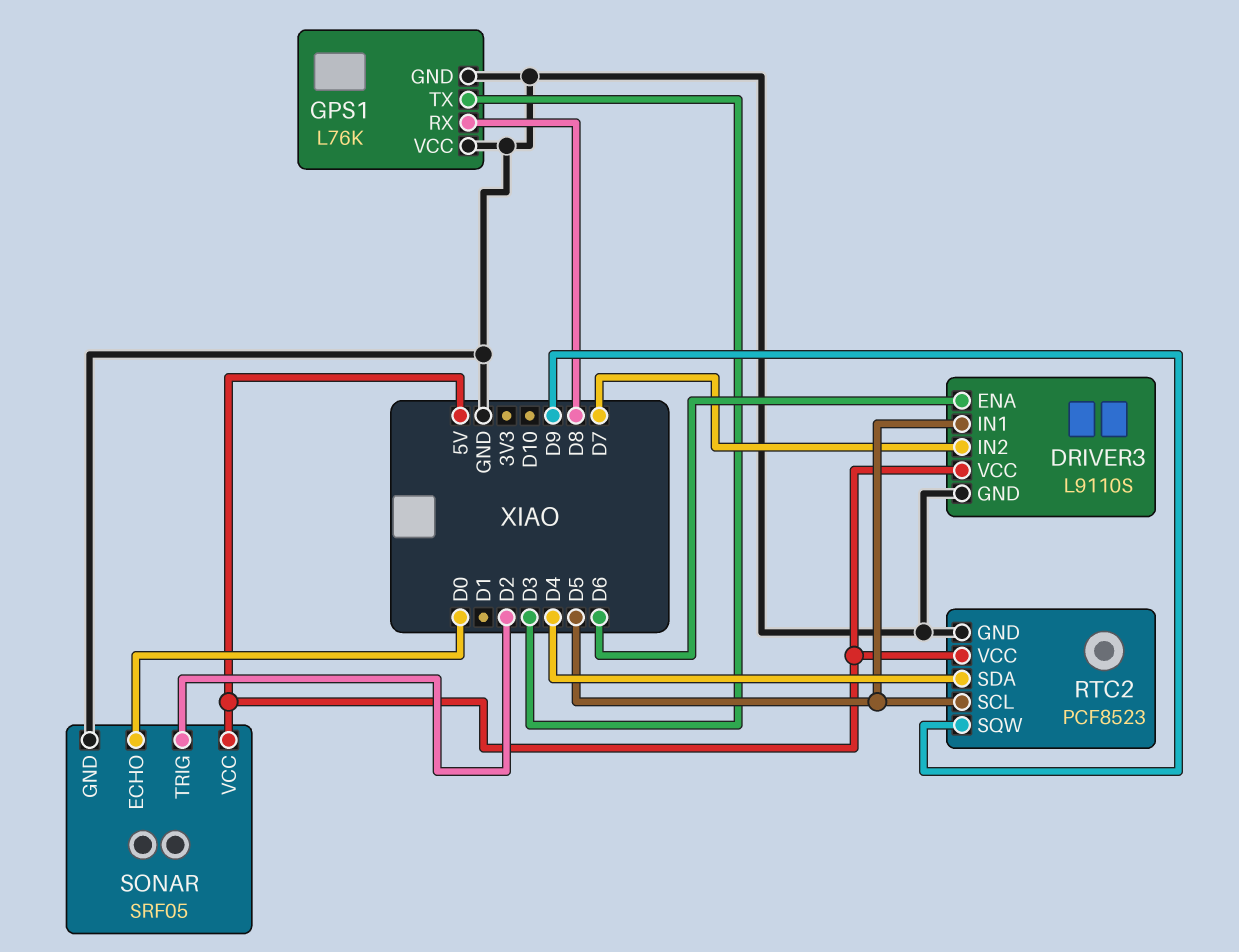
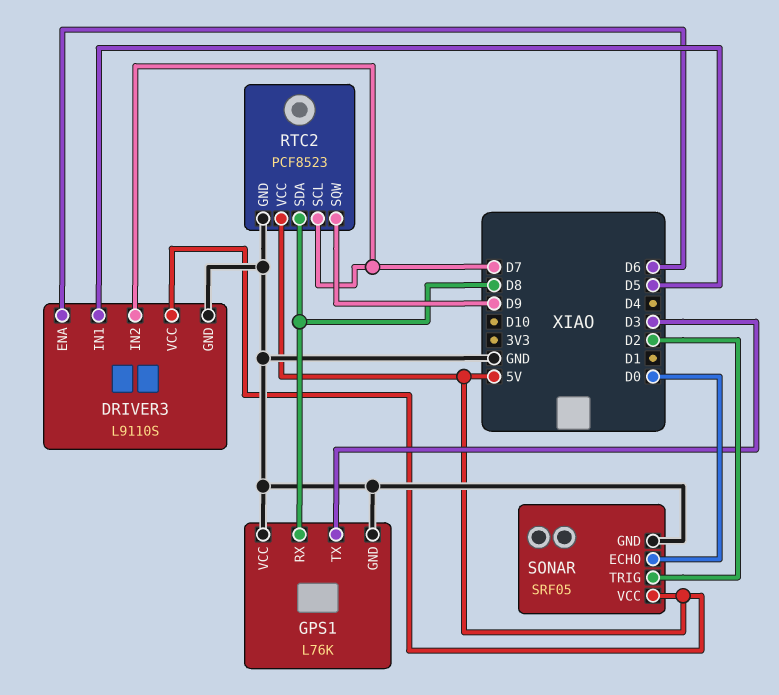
RTC2 pin SCL: D5 -> D7
RTC2 pin SDA: D4 -> D8

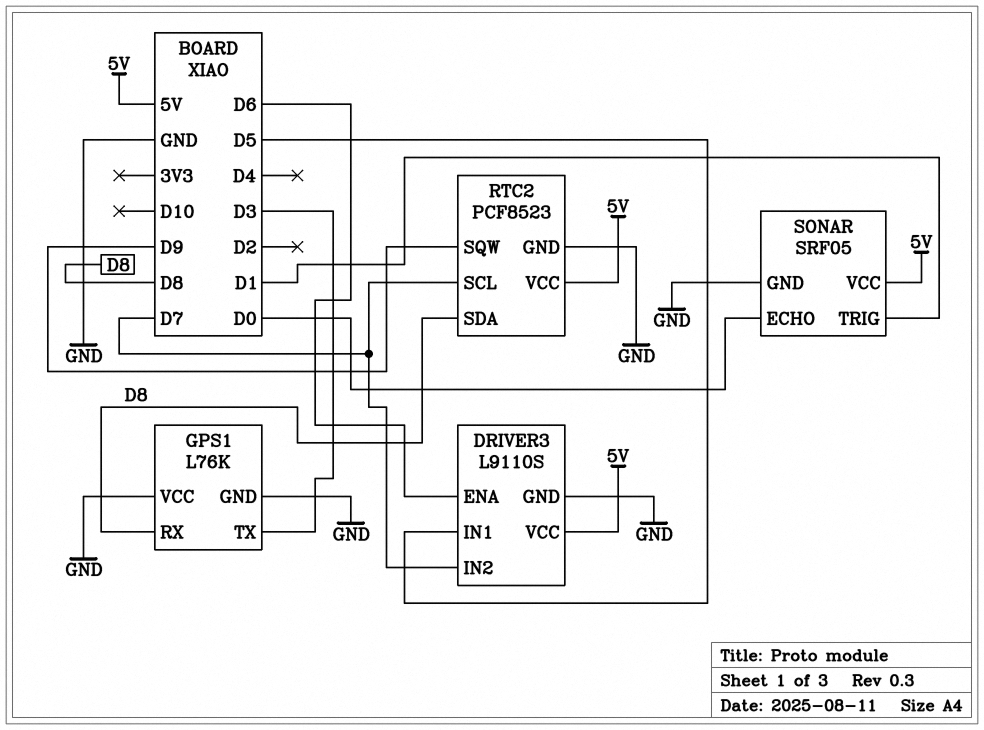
SONAR pin TRIG: D2 -> D1

